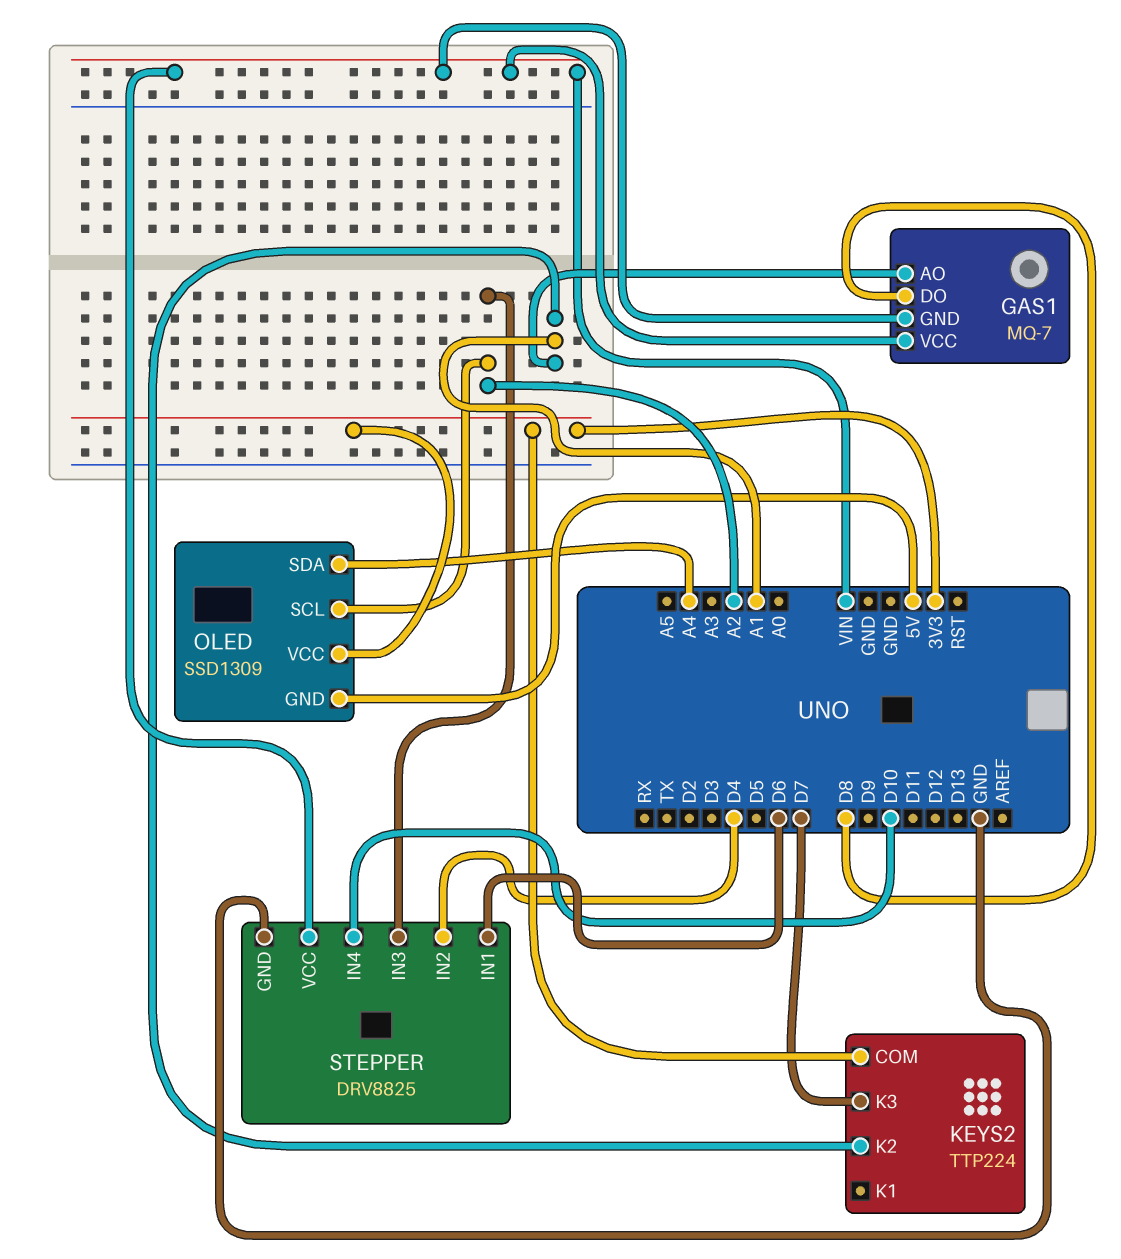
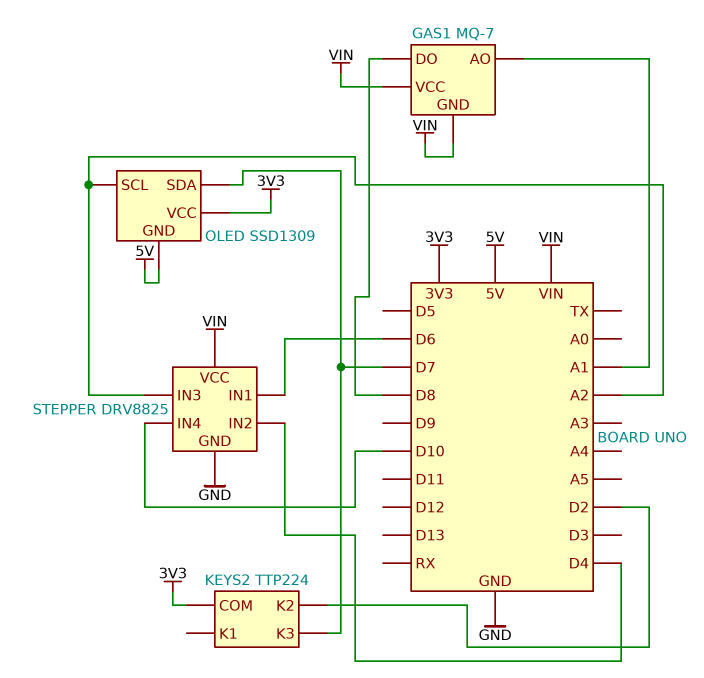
KEYS2 pin K2: A1 -> D2
OLED pin SDA: A4 -> D7

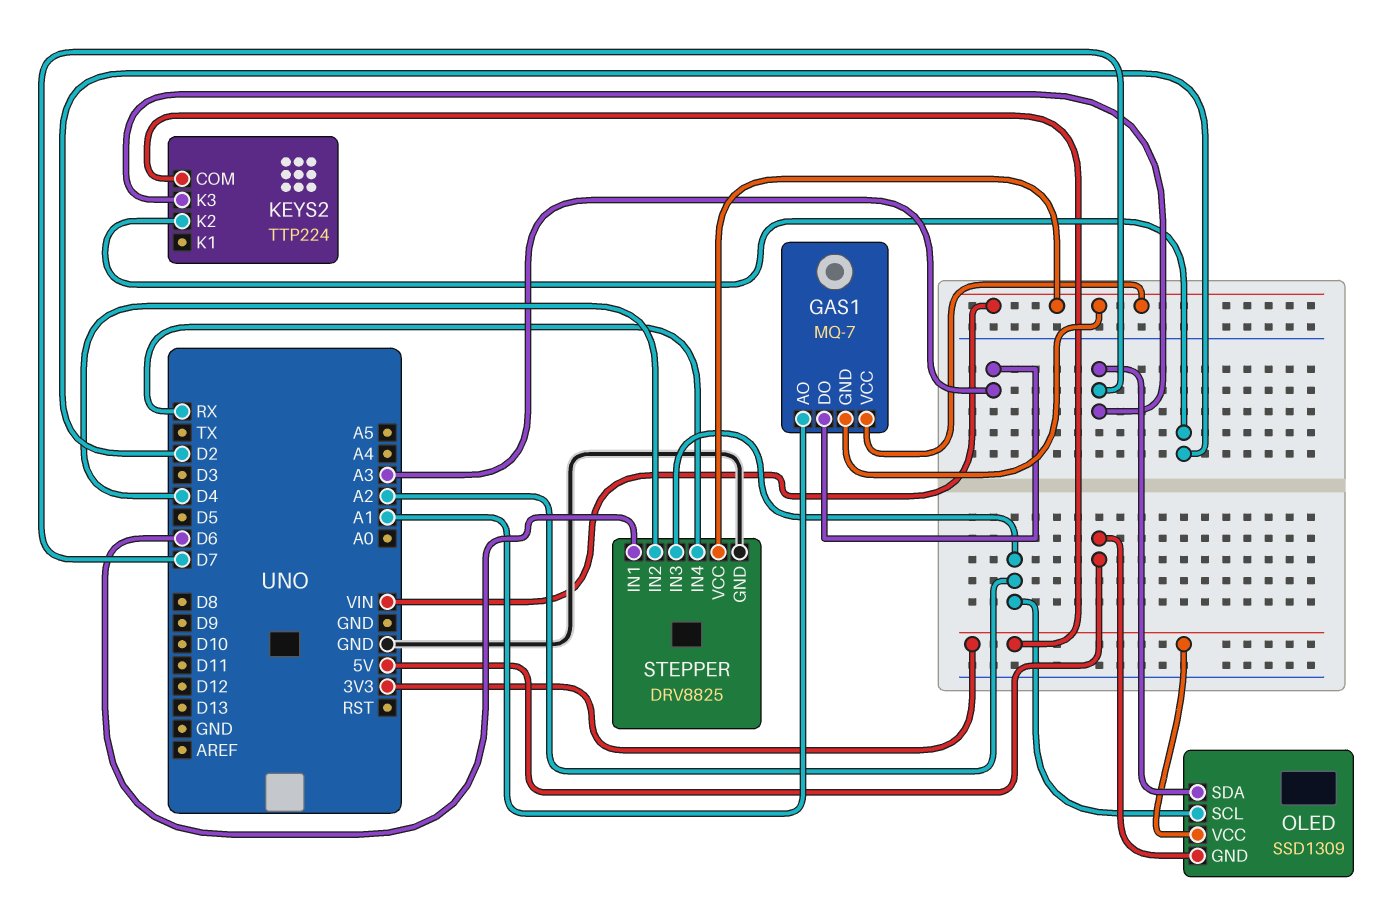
GAS1 pin DO: D8 -> A3
STEPPER pin IN4: D10 -> RX

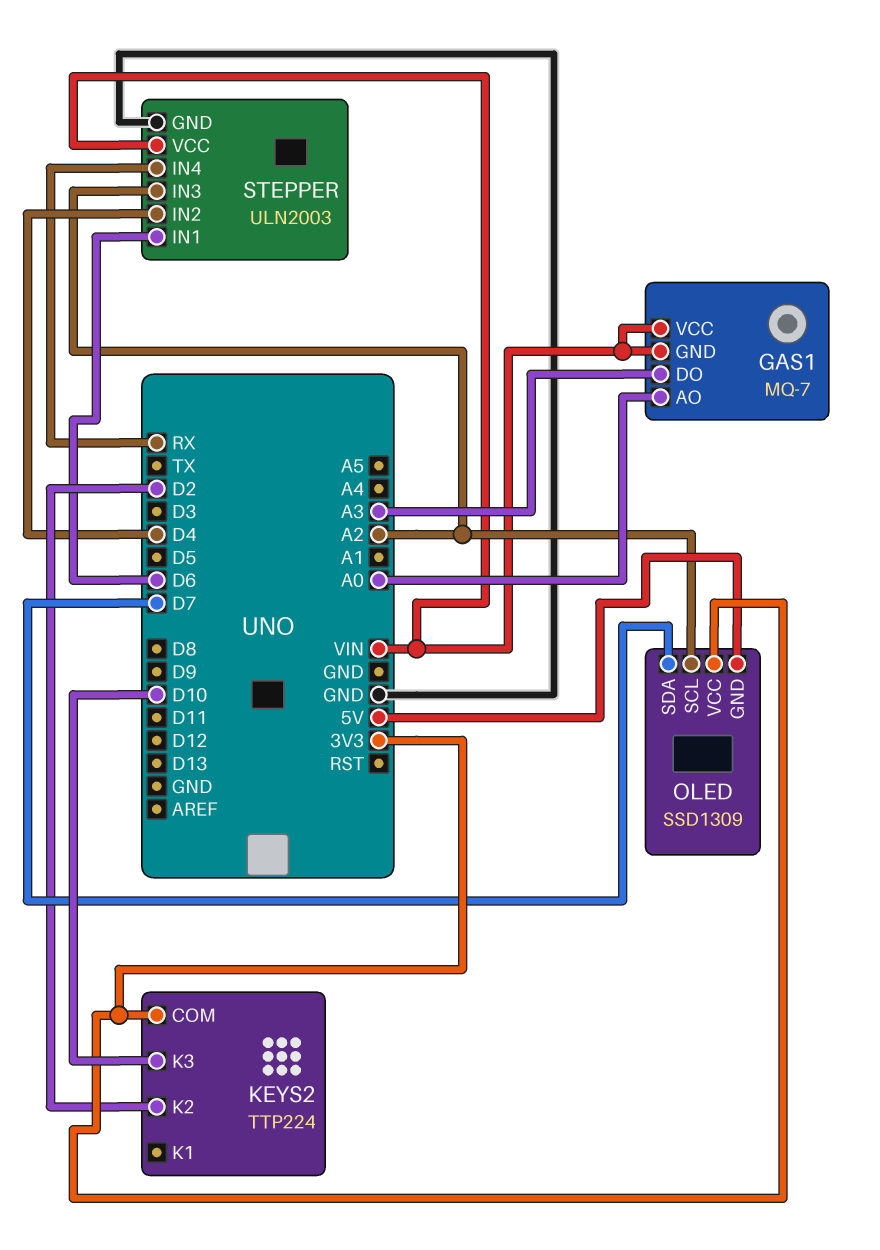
GAS1 pin AO: A1 -> A0
KEYS2 pin K3: D7 -> D10
STEPPER: DRV8825 -> ULN2003

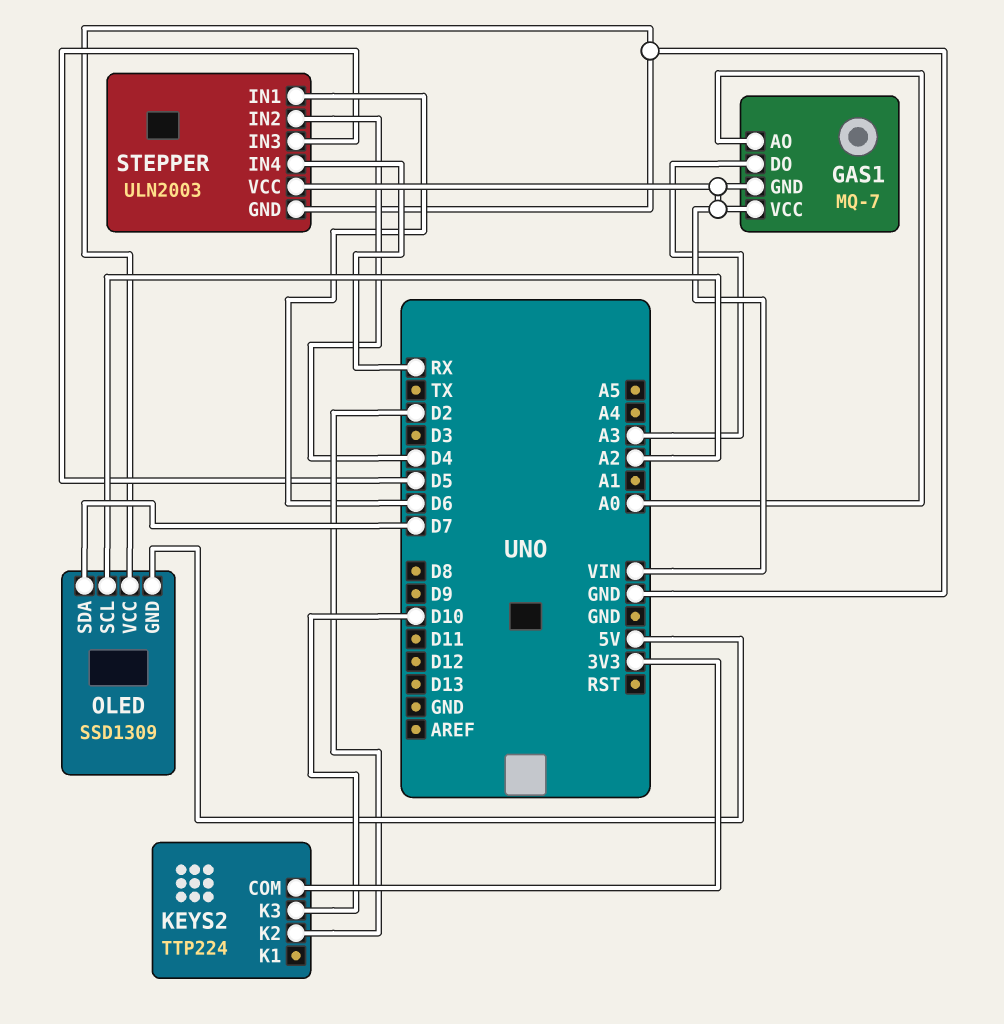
OLED pin VCC: 3V3 -> GND
STEPPER pin IN3: A2 -> D5

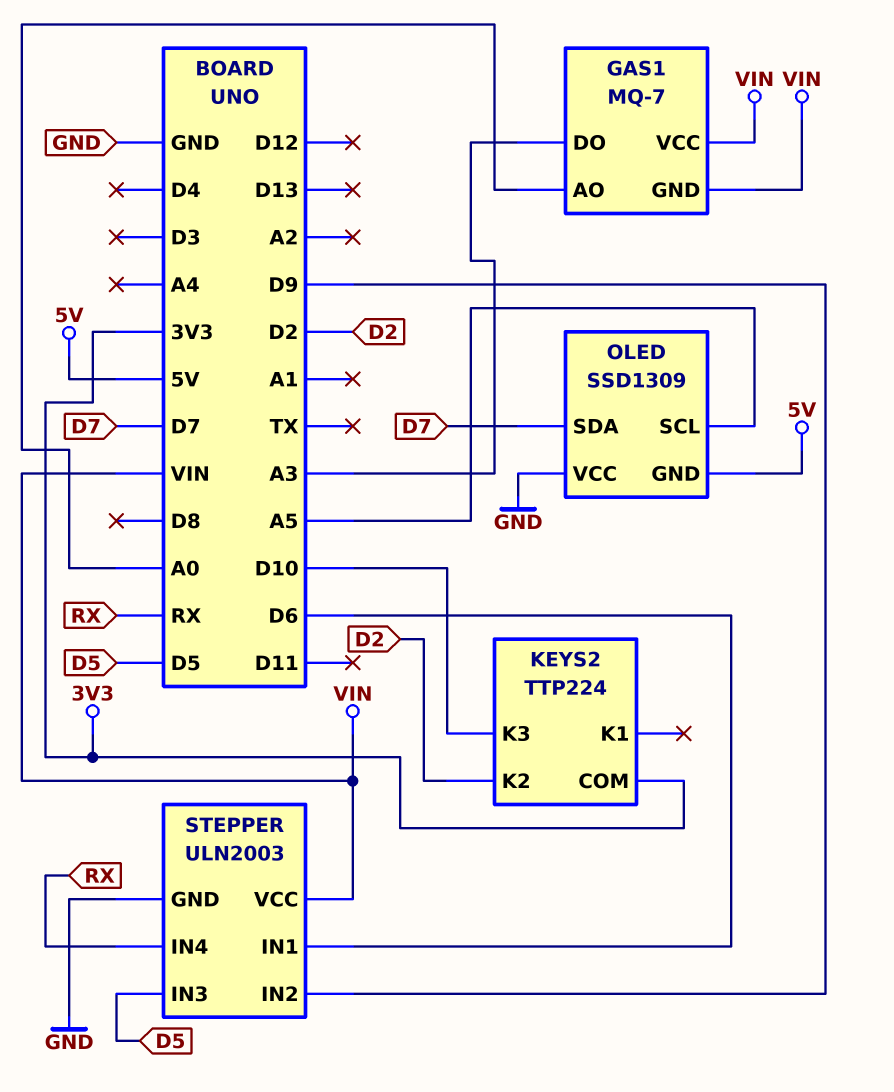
OLED pin SCL: A2 -> A5
STEPPER pin IN2: D4 -> D9

